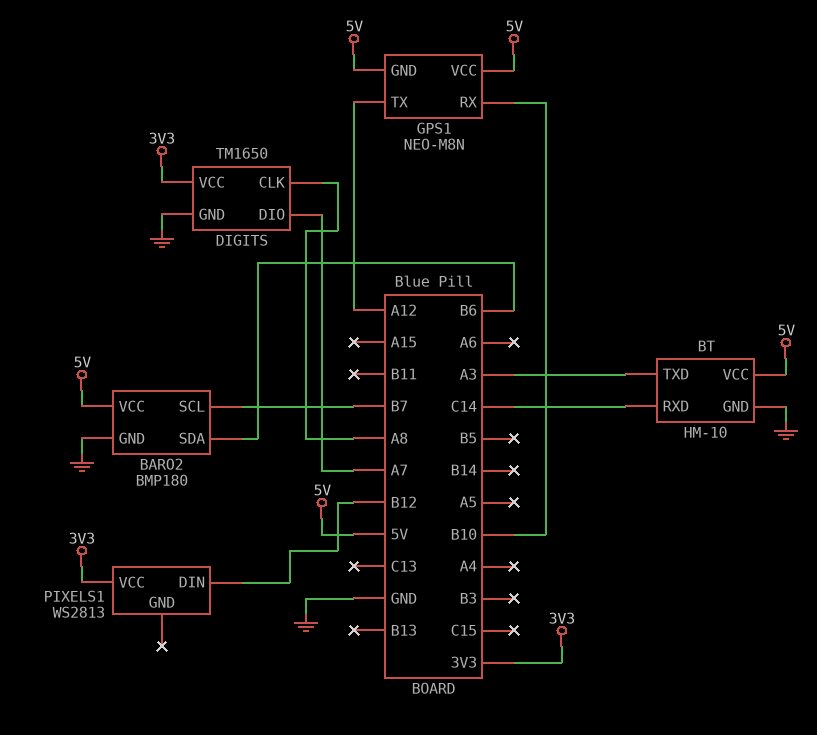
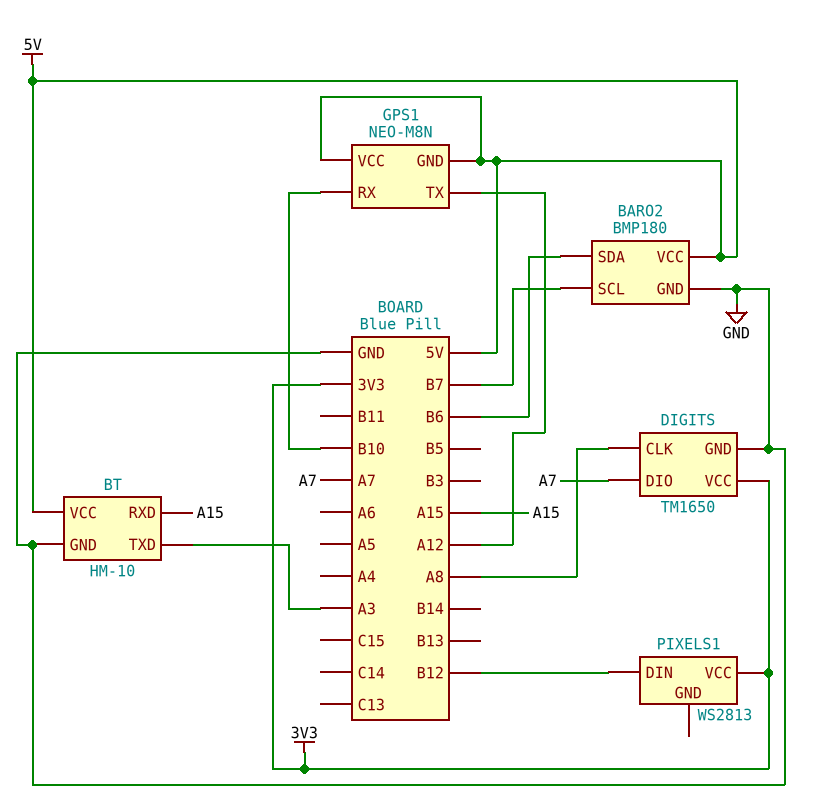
BT pin RXD: C14 -> A15

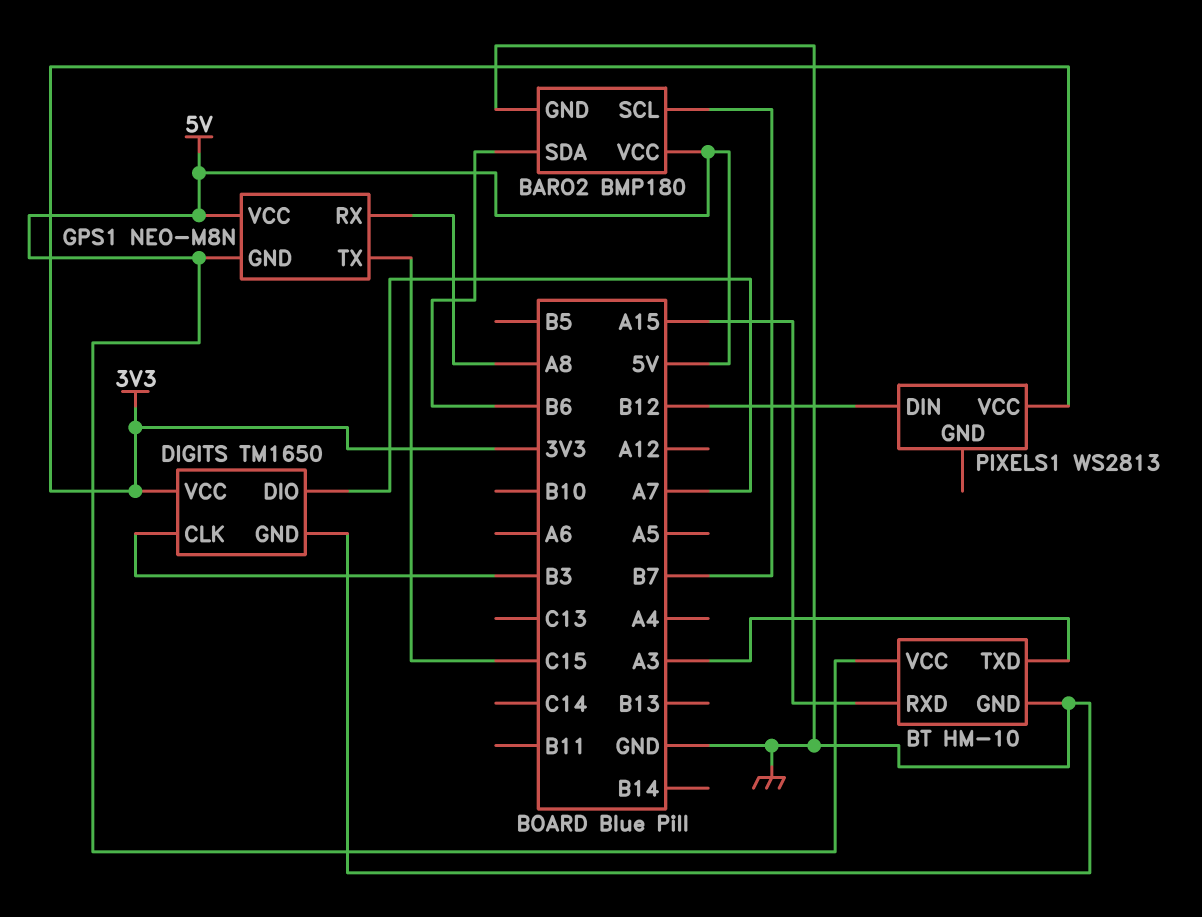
DIGITS pin CLK: A8 -> B3
GPS1 pin RX: B10 -> A8
GPS1 pin TX: A12 -> C15

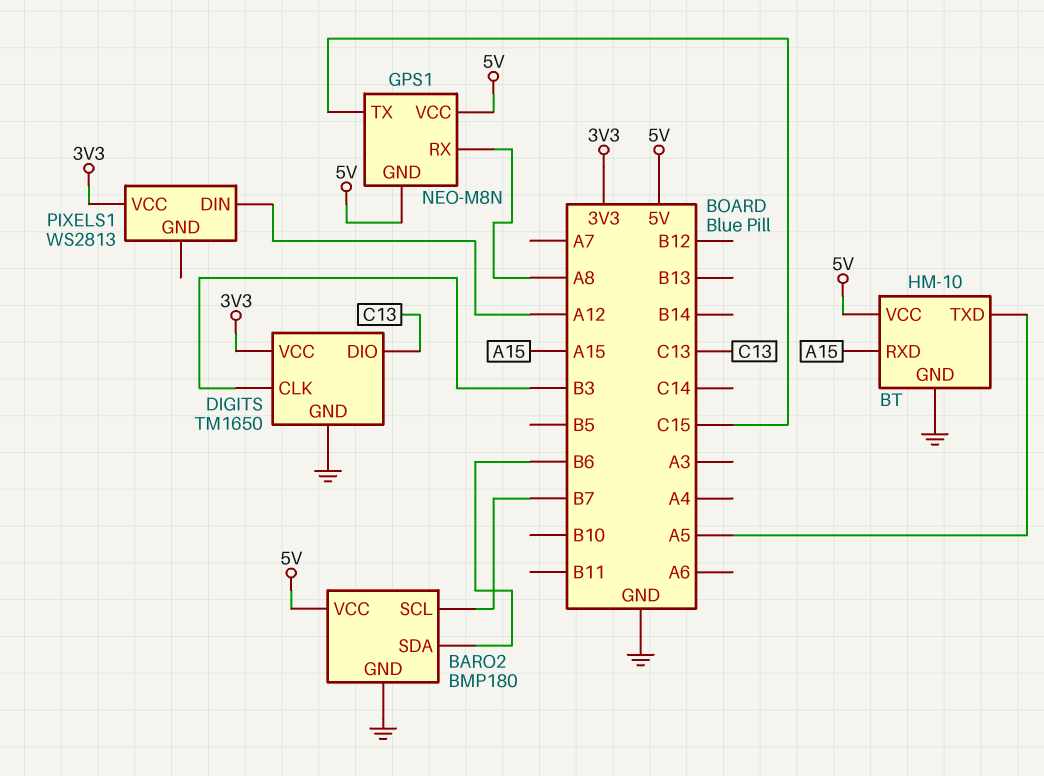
BT pin TXD: A3 -> A5
DIGITS pin DIO: A7 -> C13
PIXELS1 pin DIN: B12 -> A12

